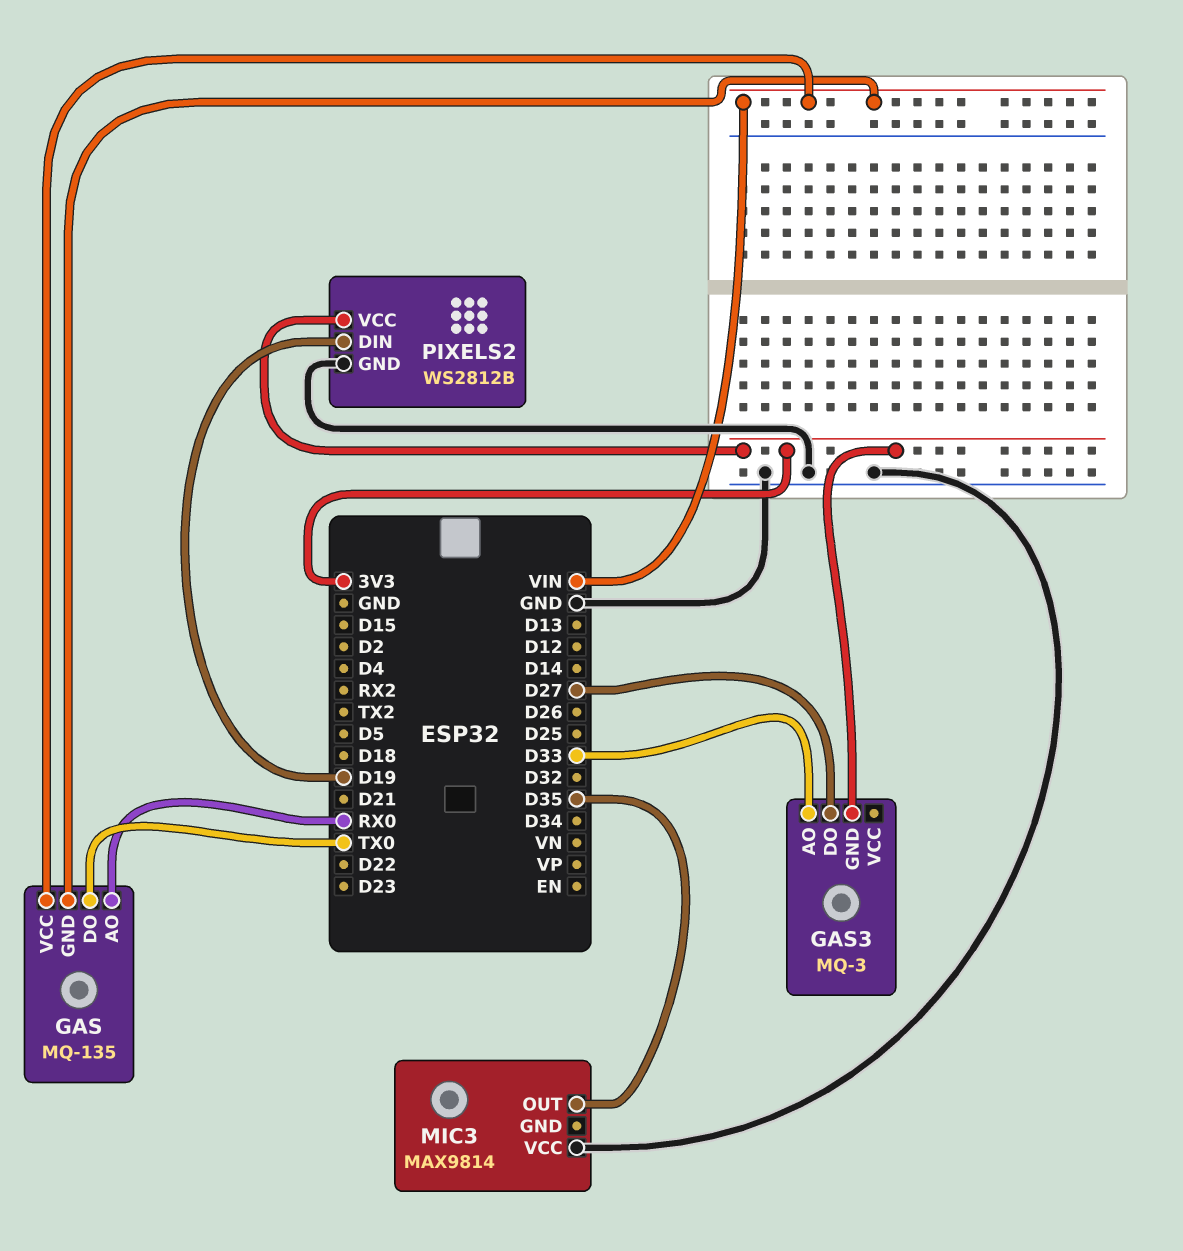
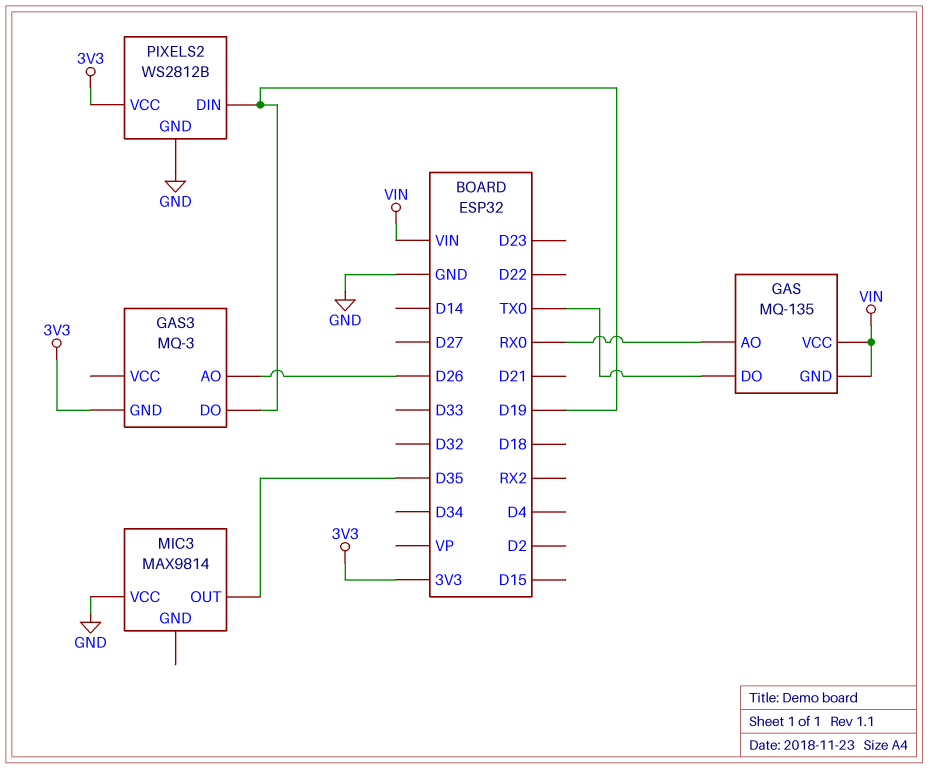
GAS3 pin AO: D33 -> D26
GAS3 pin DO: D27 -> D19

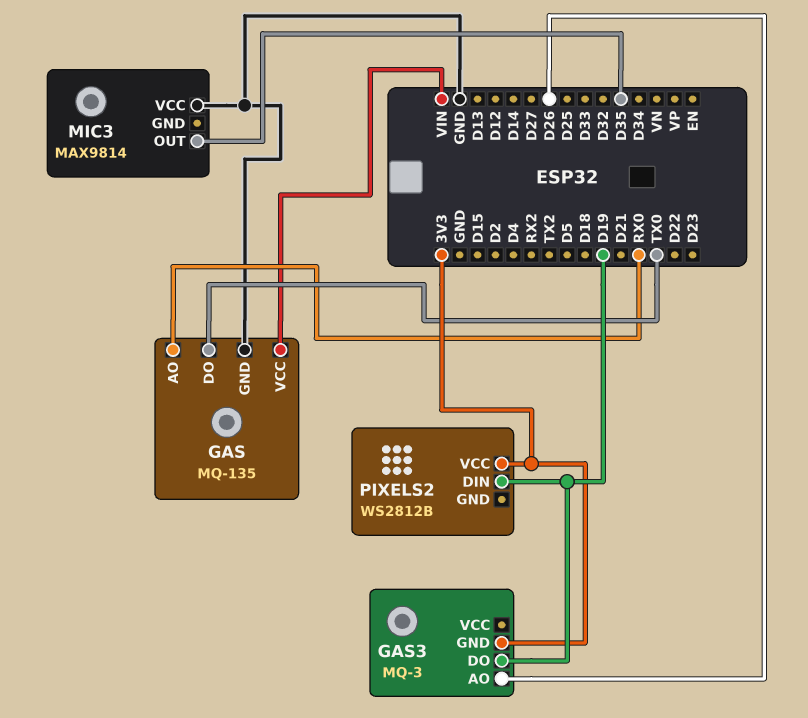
GAS pin GND: VIN -> GND
PIXELS2 pin GND: GND -> none

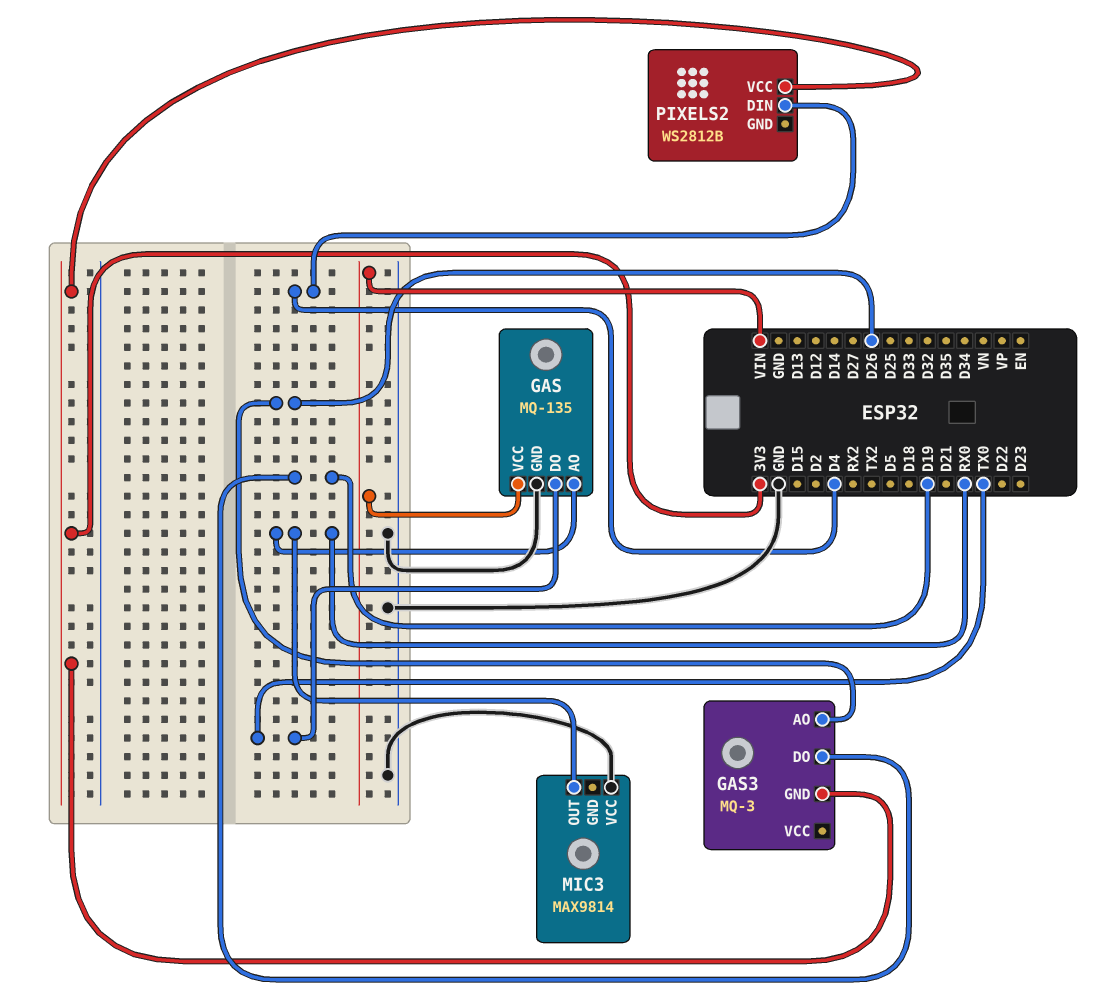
MIC3 pin OUT: D35 -> RX0
PIXELS2 pin DIN: D19 -> D4

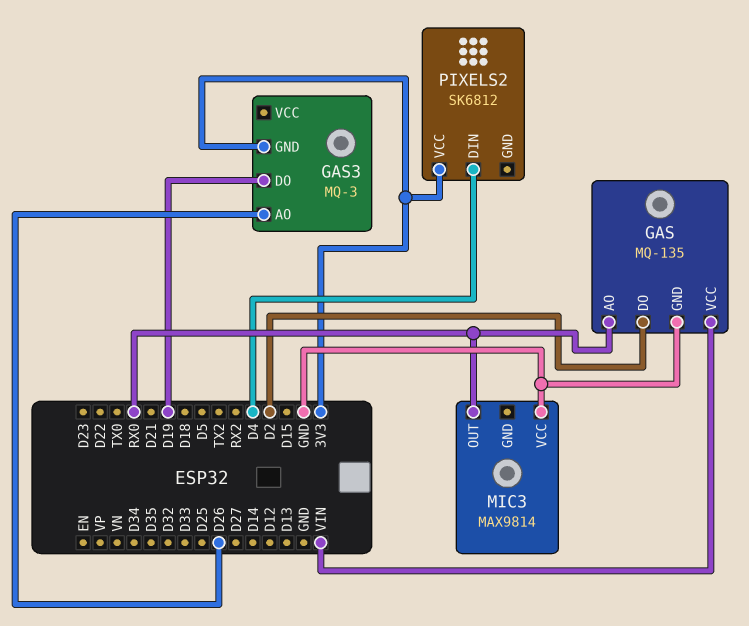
GAS pin DO: TX0 -> D2
PIXELS2: WS2812B -> SK6812

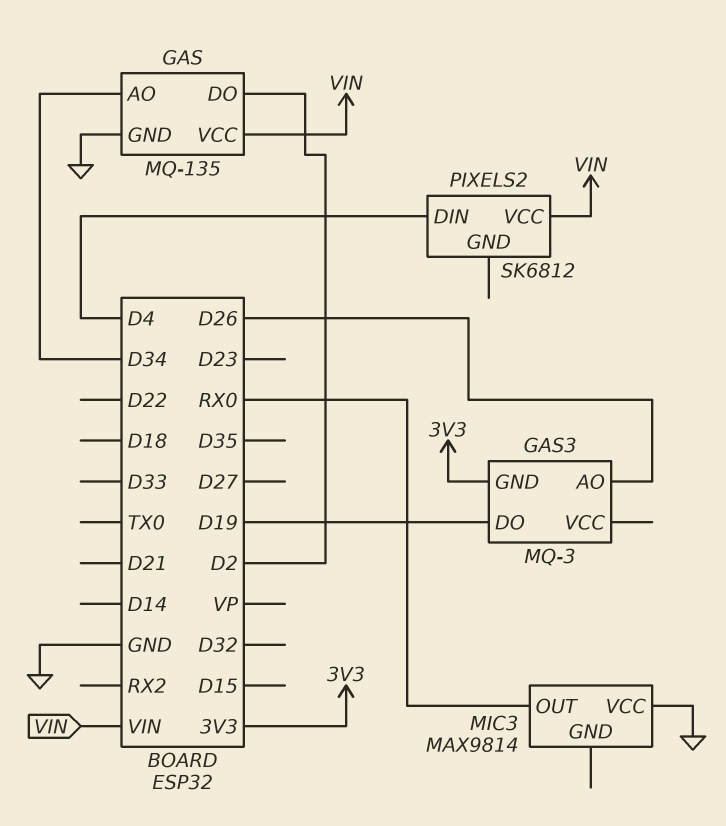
GAS pin AO: RX0 -> D34
PIXELS2 pin VCC: 3V3 -> VIN

